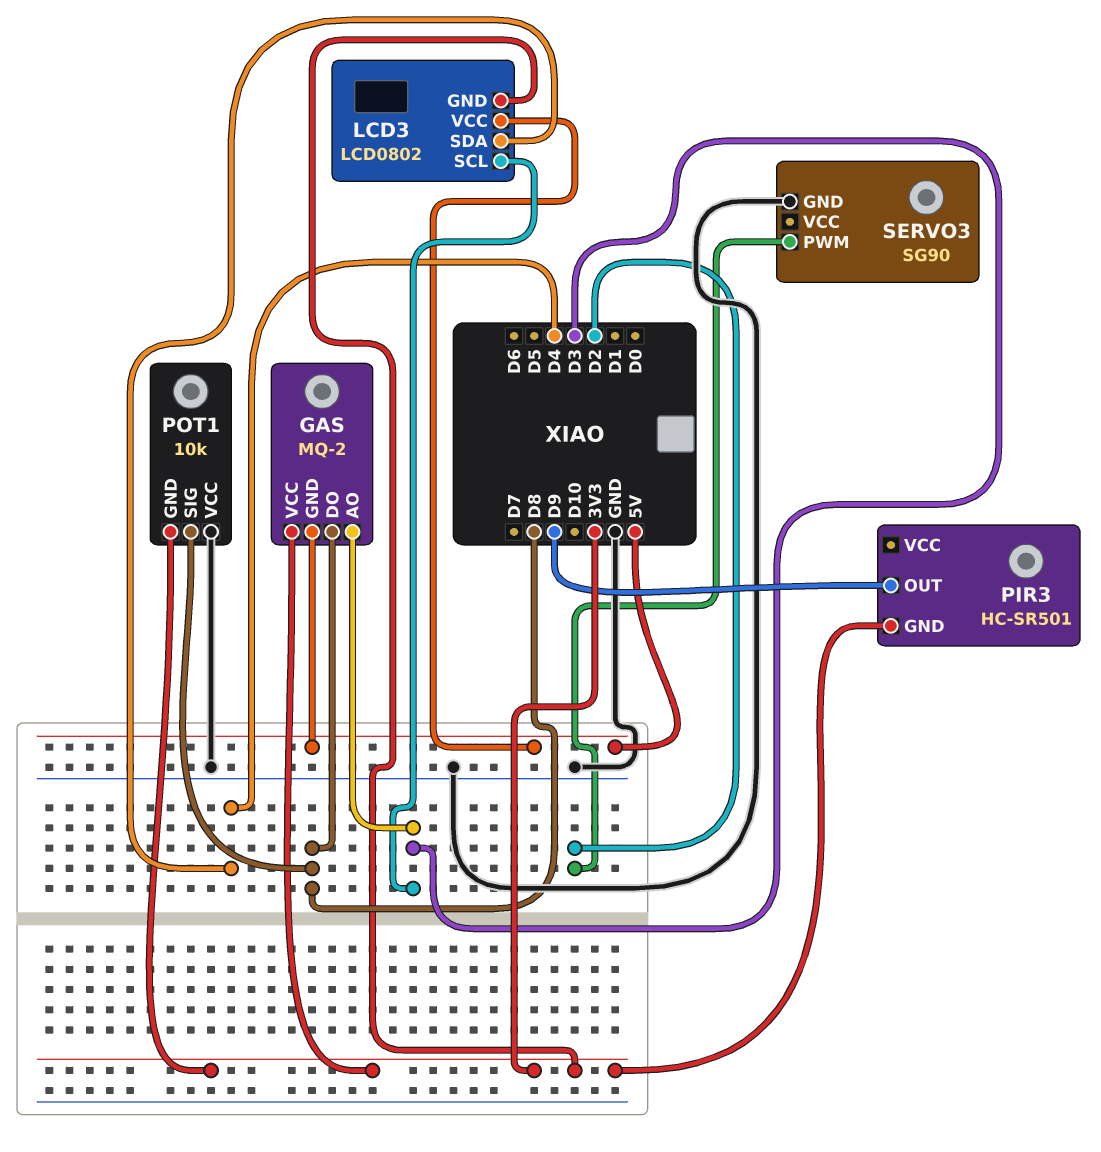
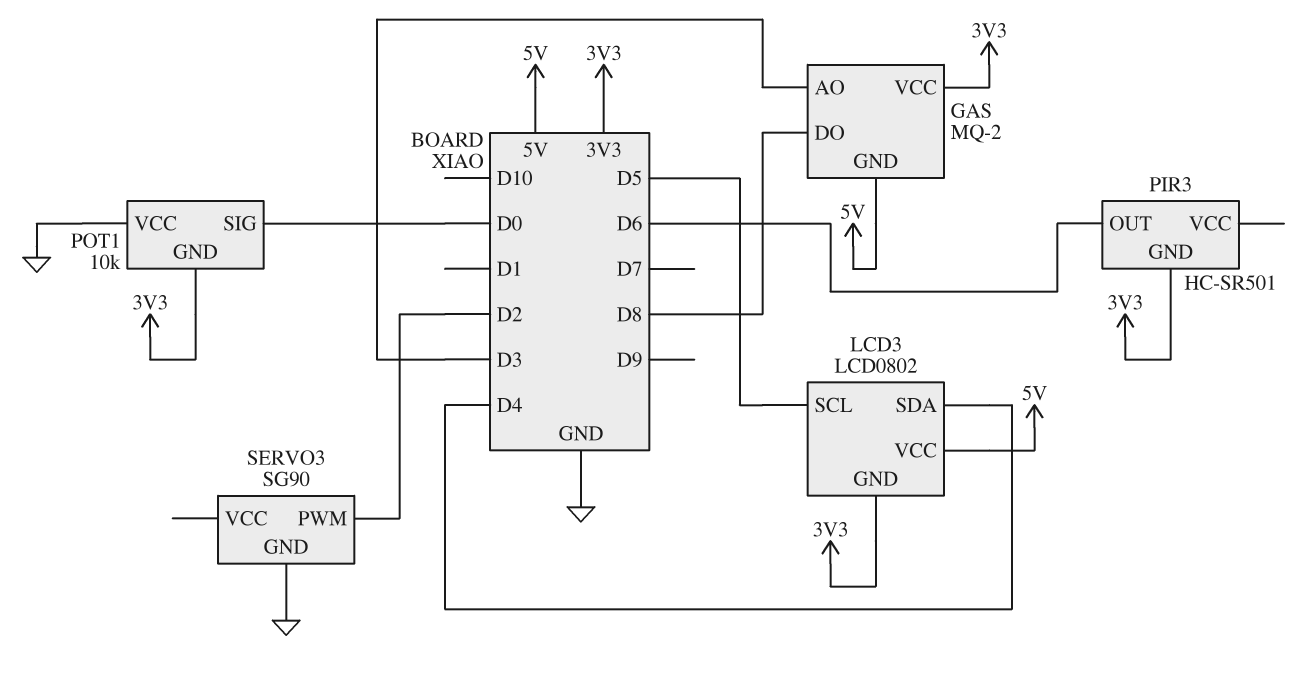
LCD3 pin SCL: D3 -> D5
PIR3 pin OUT: D9 -> D6
POT1 pin SIG: D8 -> D0

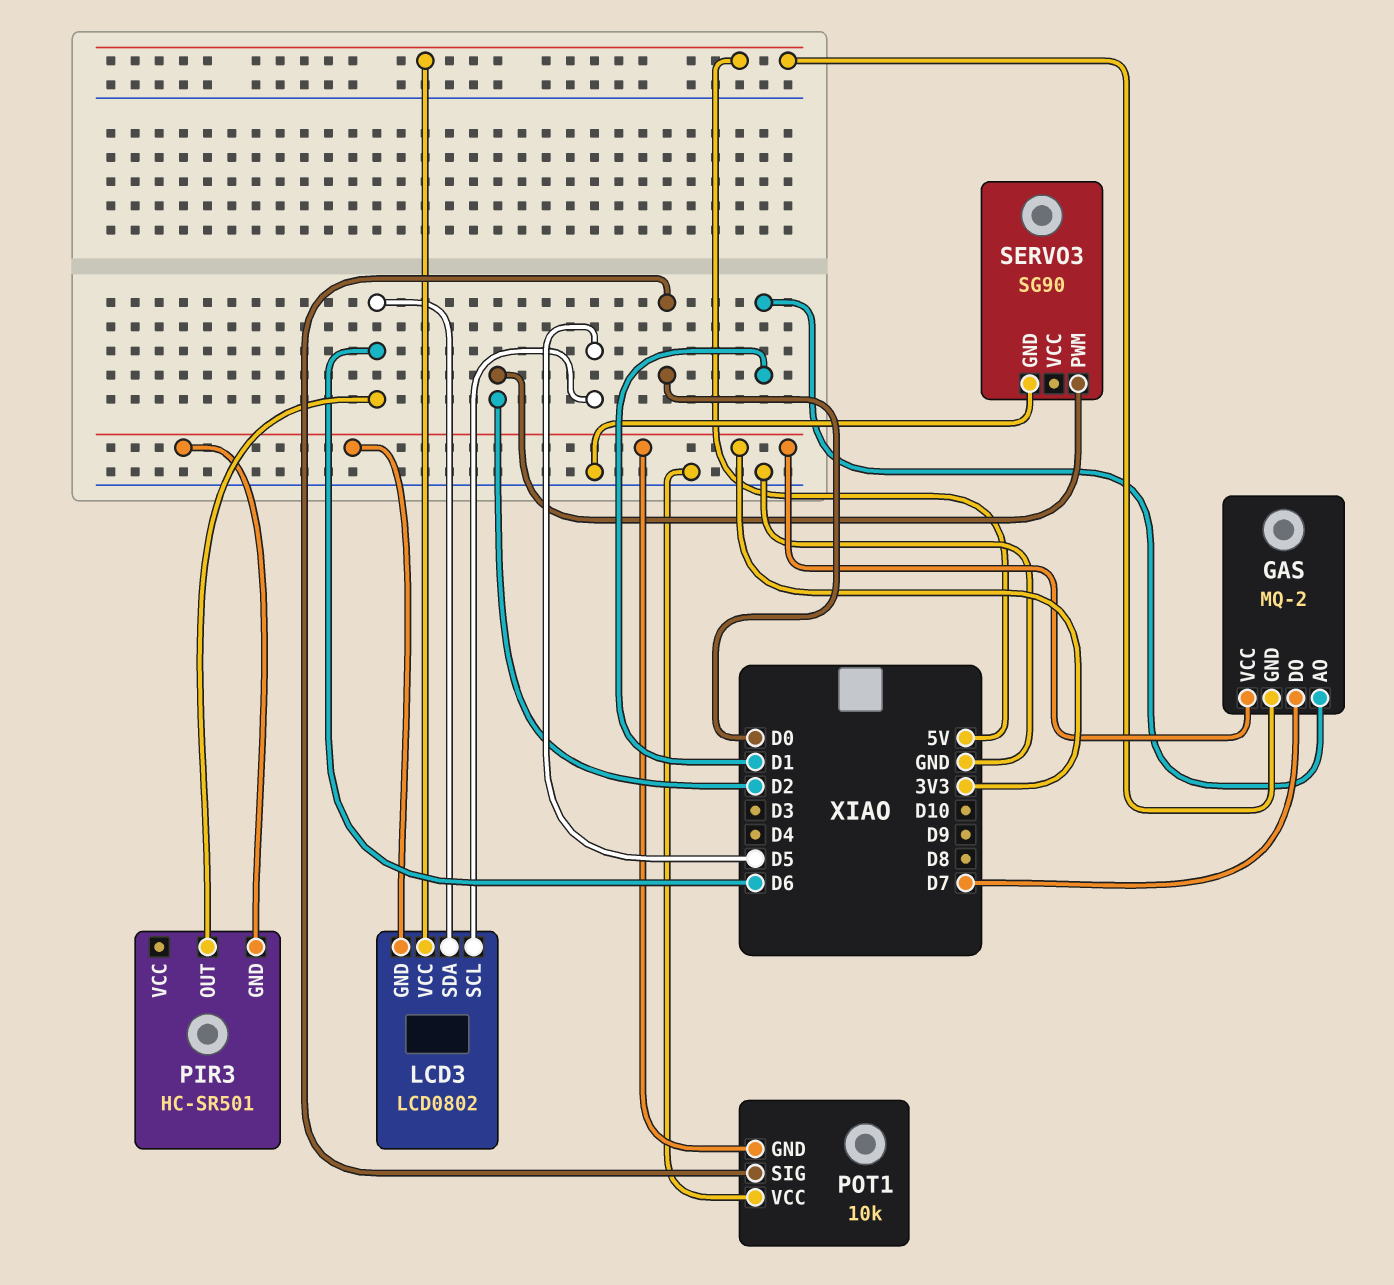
GAS pin AO: D3 -> D1
GAS pin DO: D8 -> D7
LCD3 pin SDA: D4 -> D6

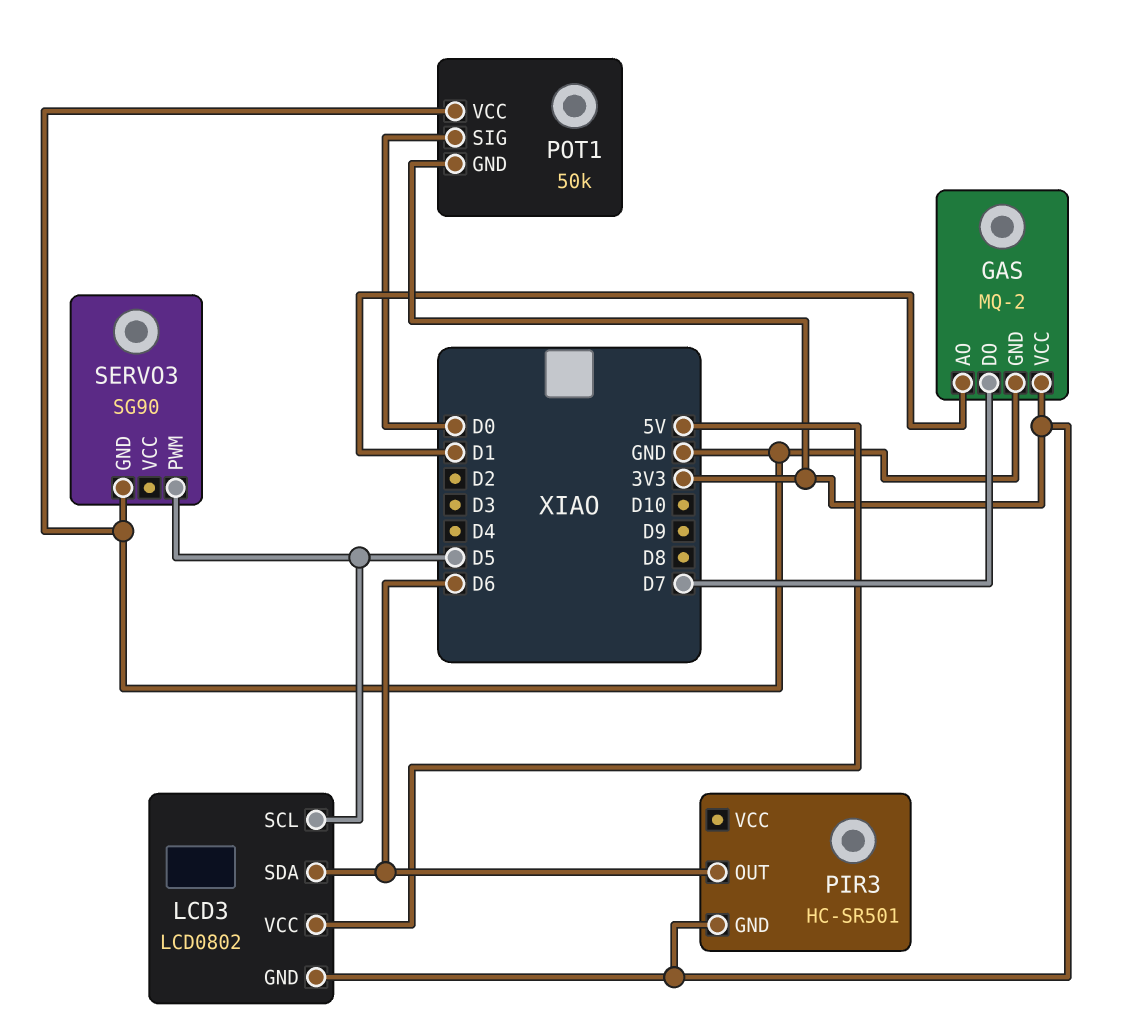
GAS pin GND: 5V -> GND
POT1: 10k -> 50k
SERVO3 pin PWM: D2 -> D5

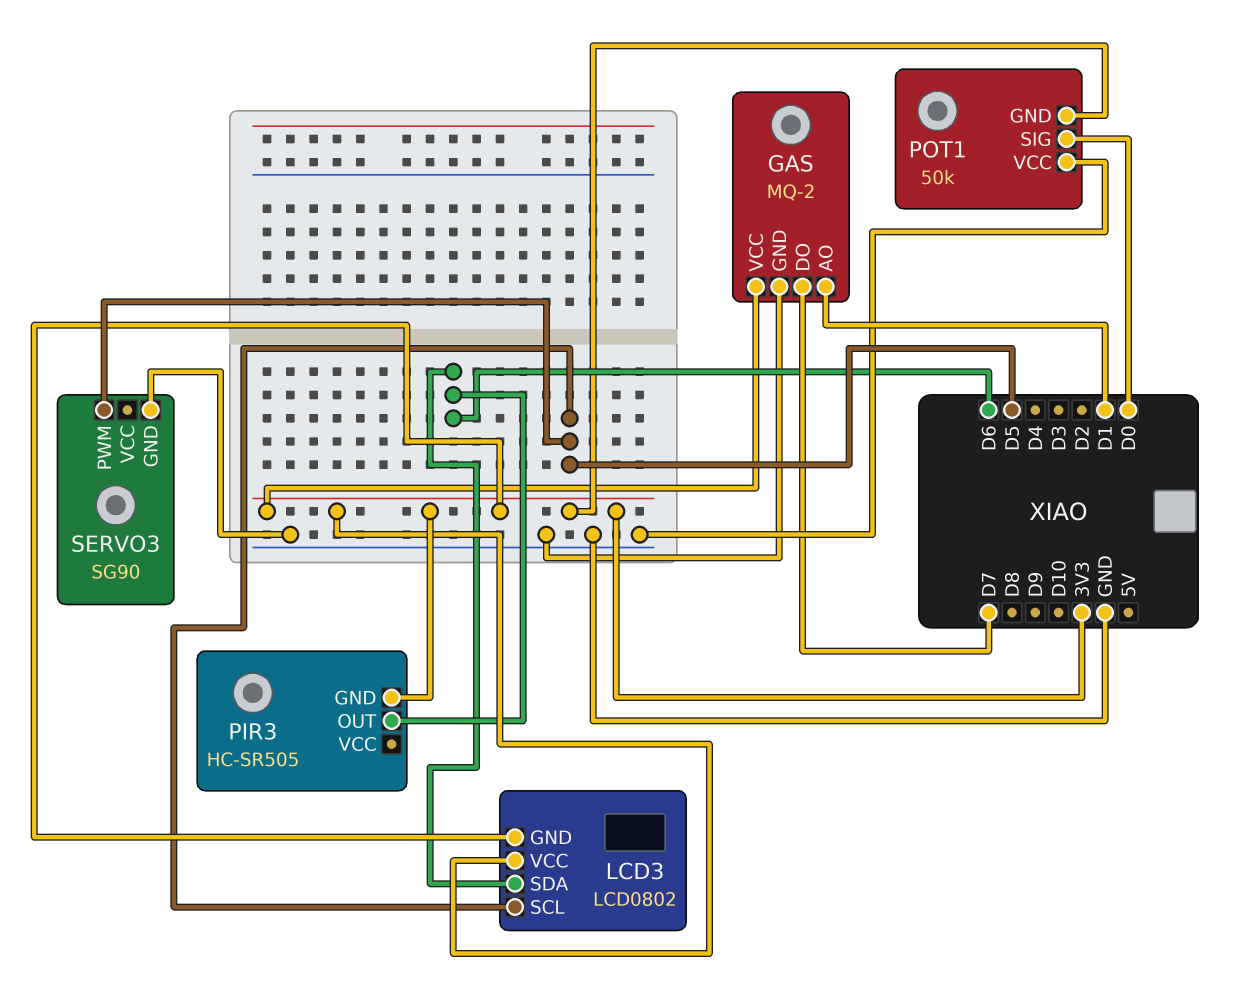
LCD3 pin VCC: 5V -> 3V3
PIR3: HC-SR501 -> HC-SR505

